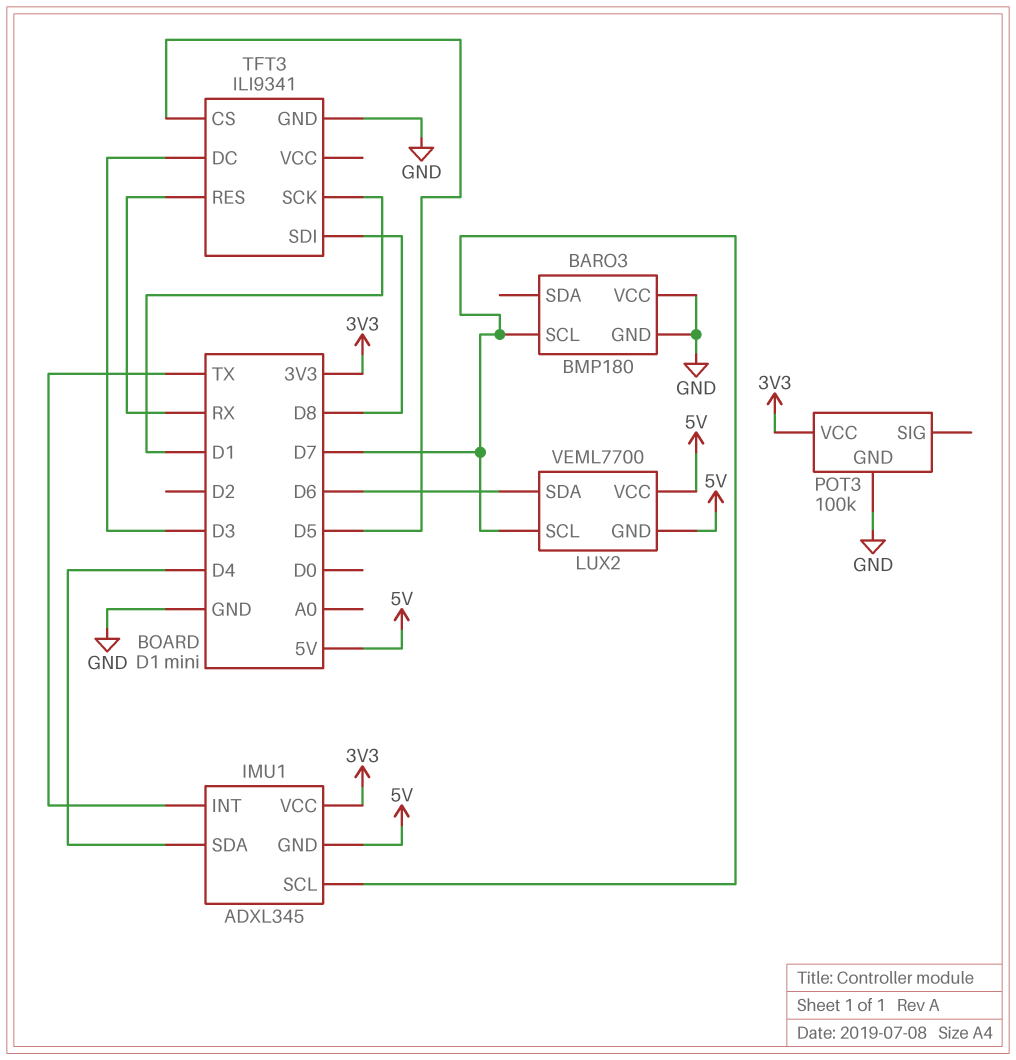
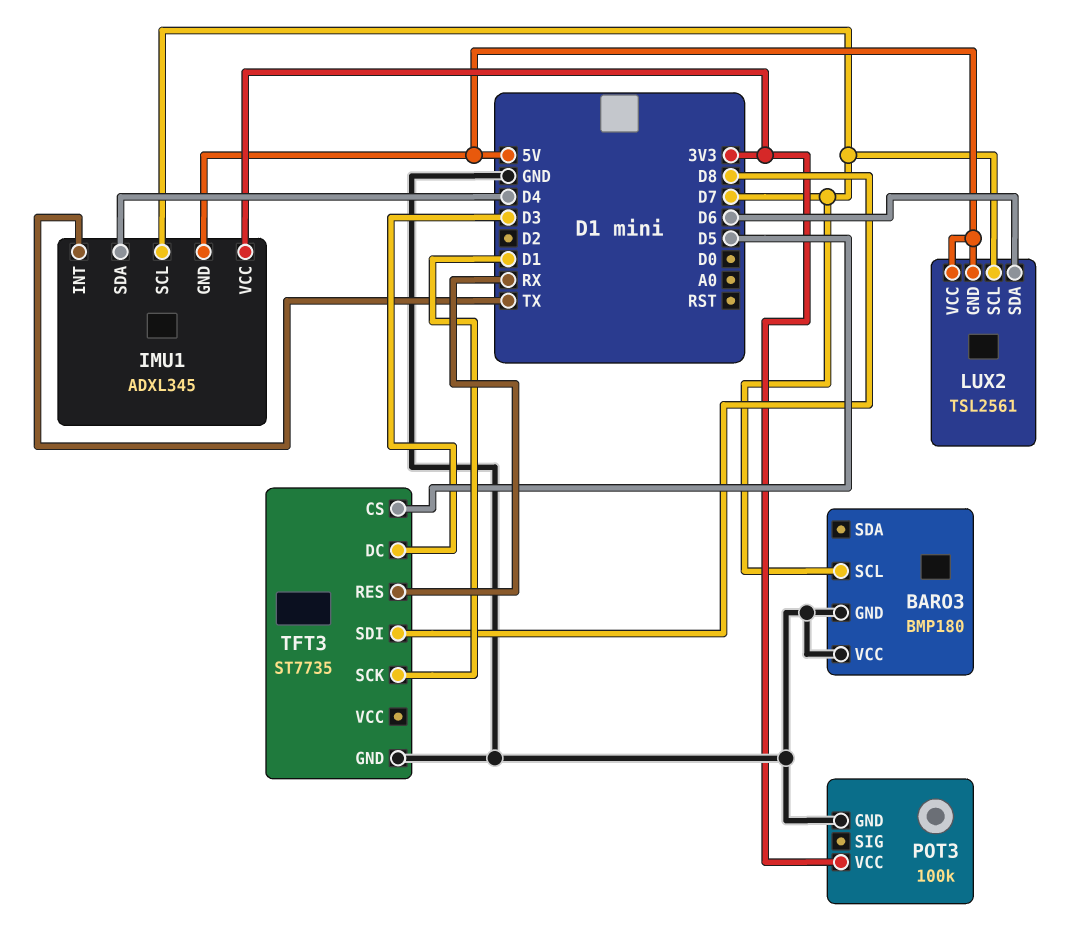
LUX2: VEML7700 -> TSL2561
TFT3: ILI9341 -> ST7735

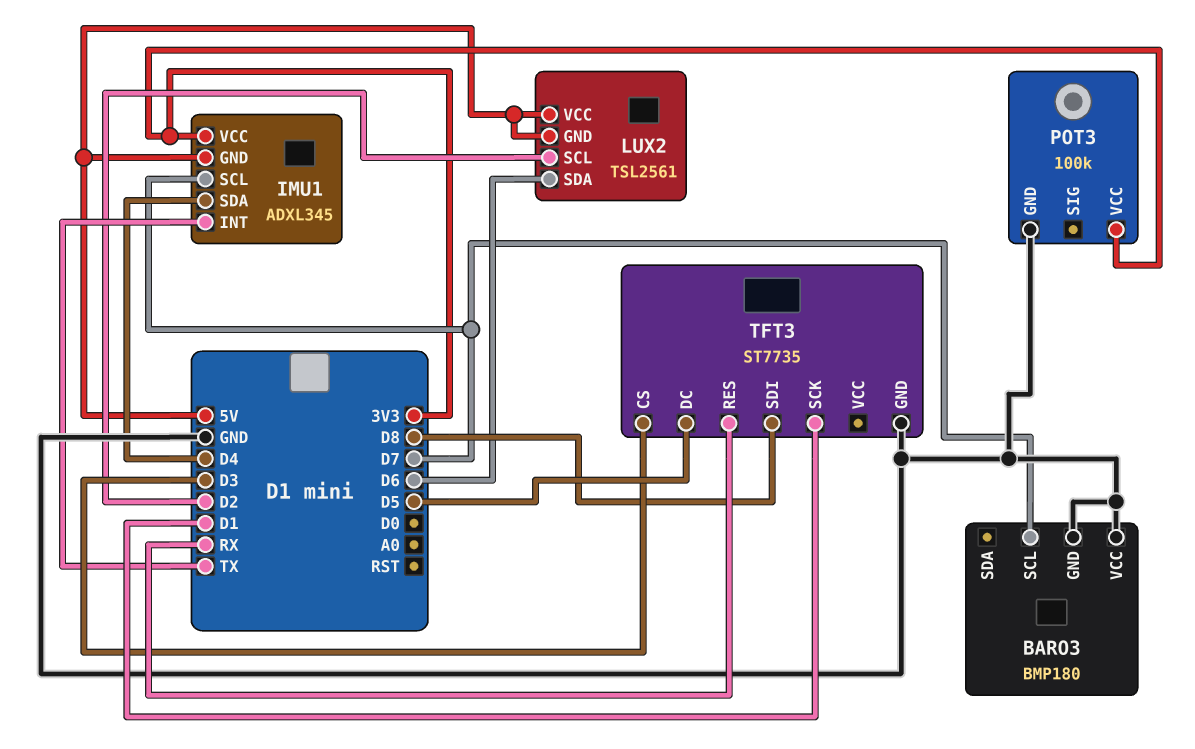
LUX2 pin SCL: D7 -> D2
TFT3 pin CS: D5 -> D3
TFT3 pin DC: D3 -> D5

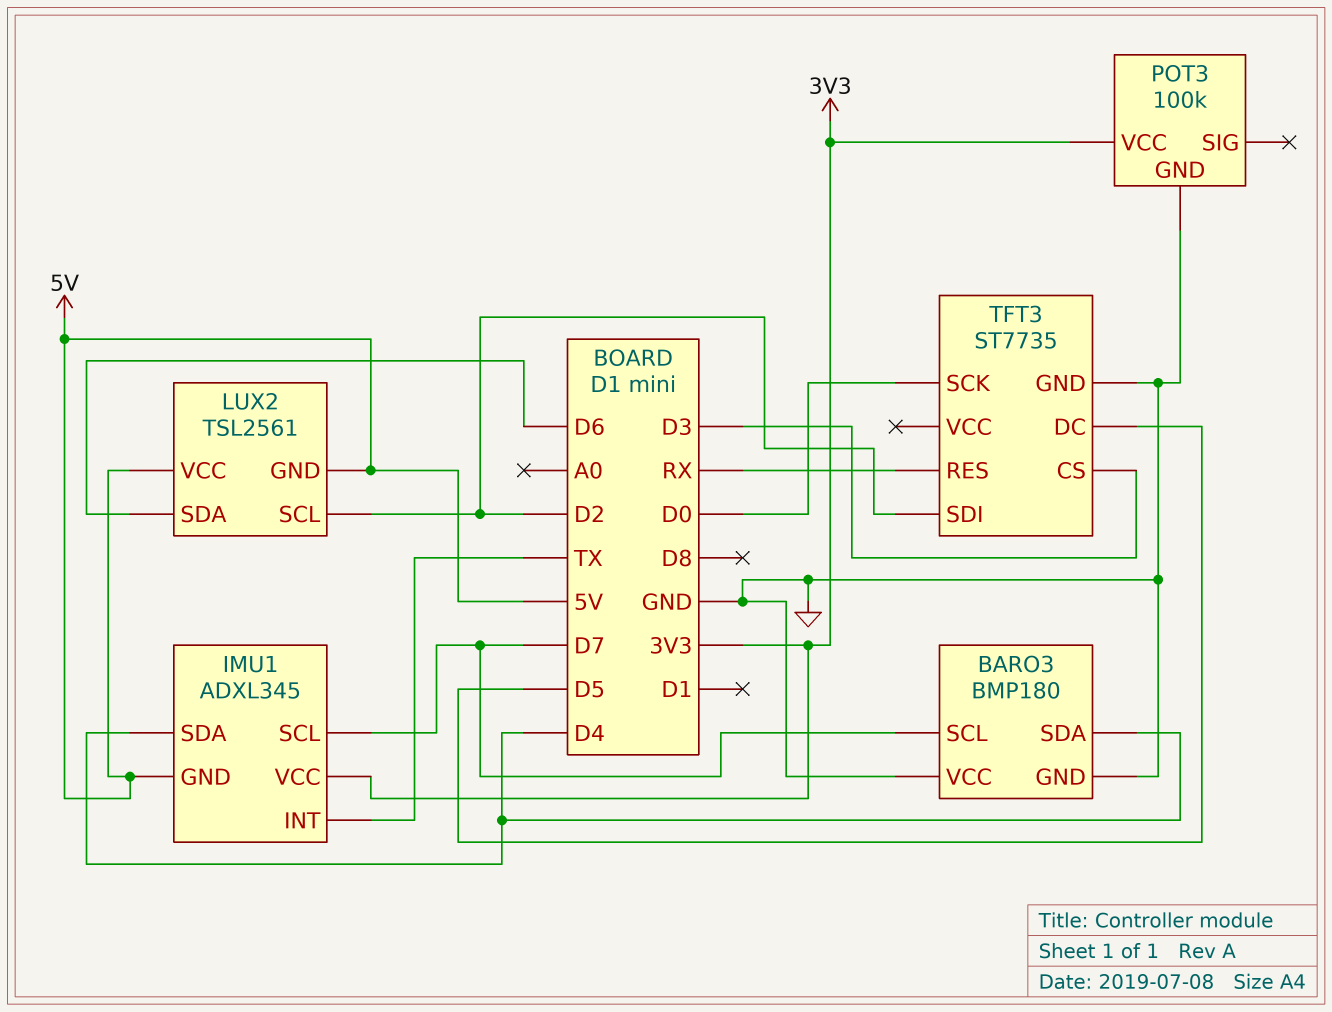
BARO3 pin SDA: none -> D4
TFT3 pin SCK: D1 -> D0
TFT3 pin SDI: D8 -> D2

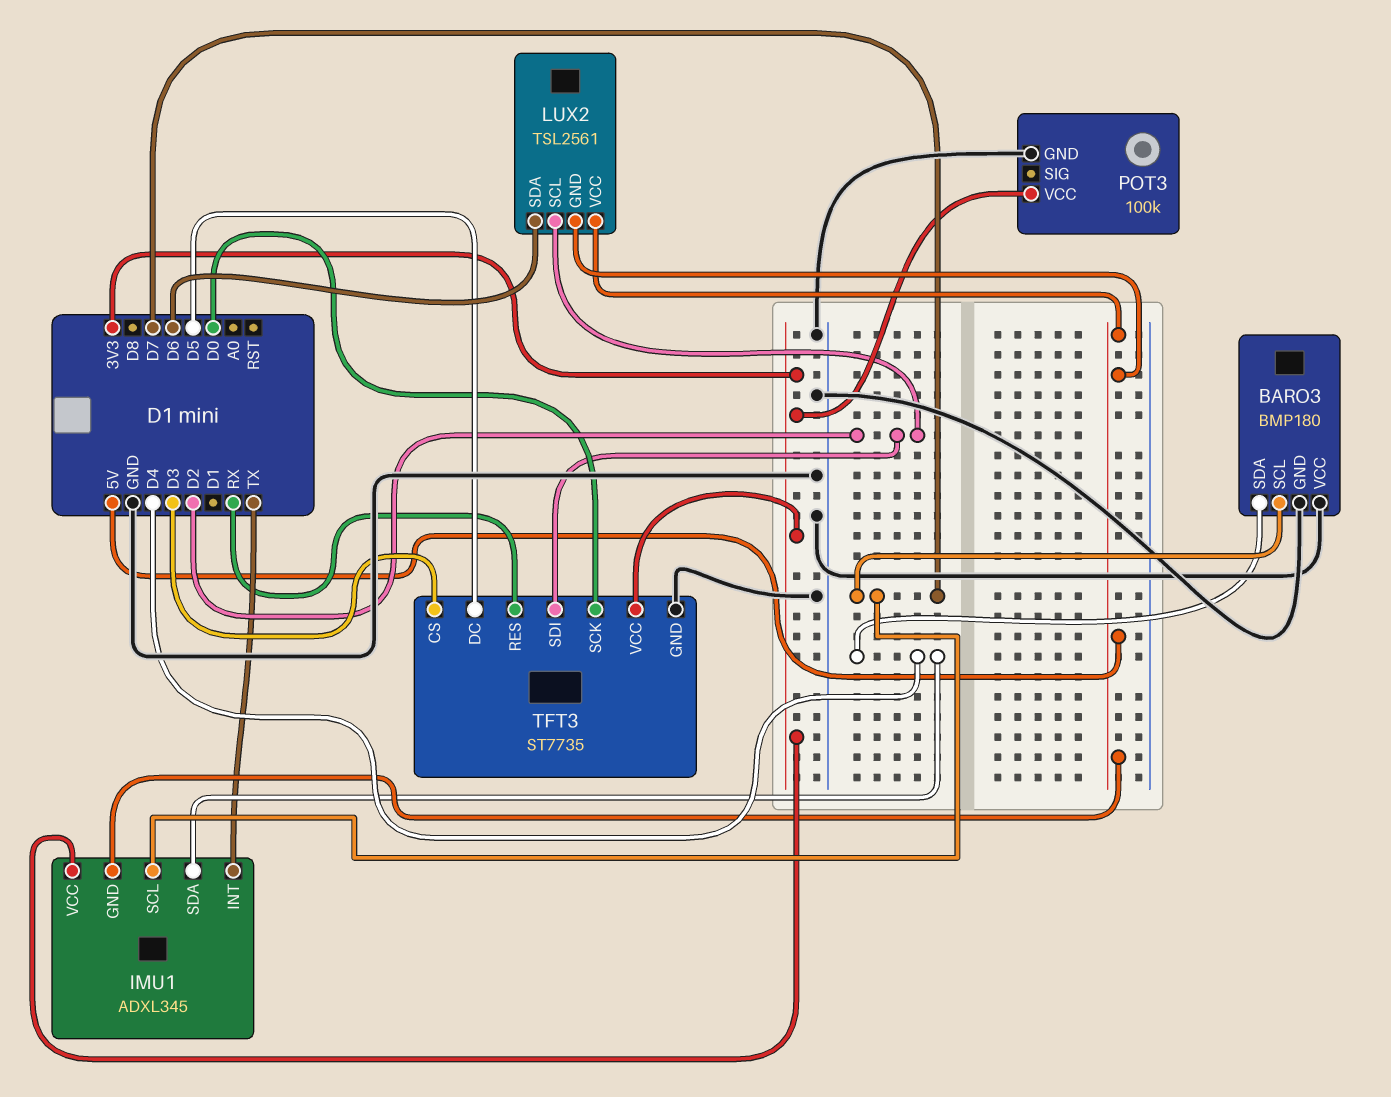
TFT3 pin VCC: none -> 3V3

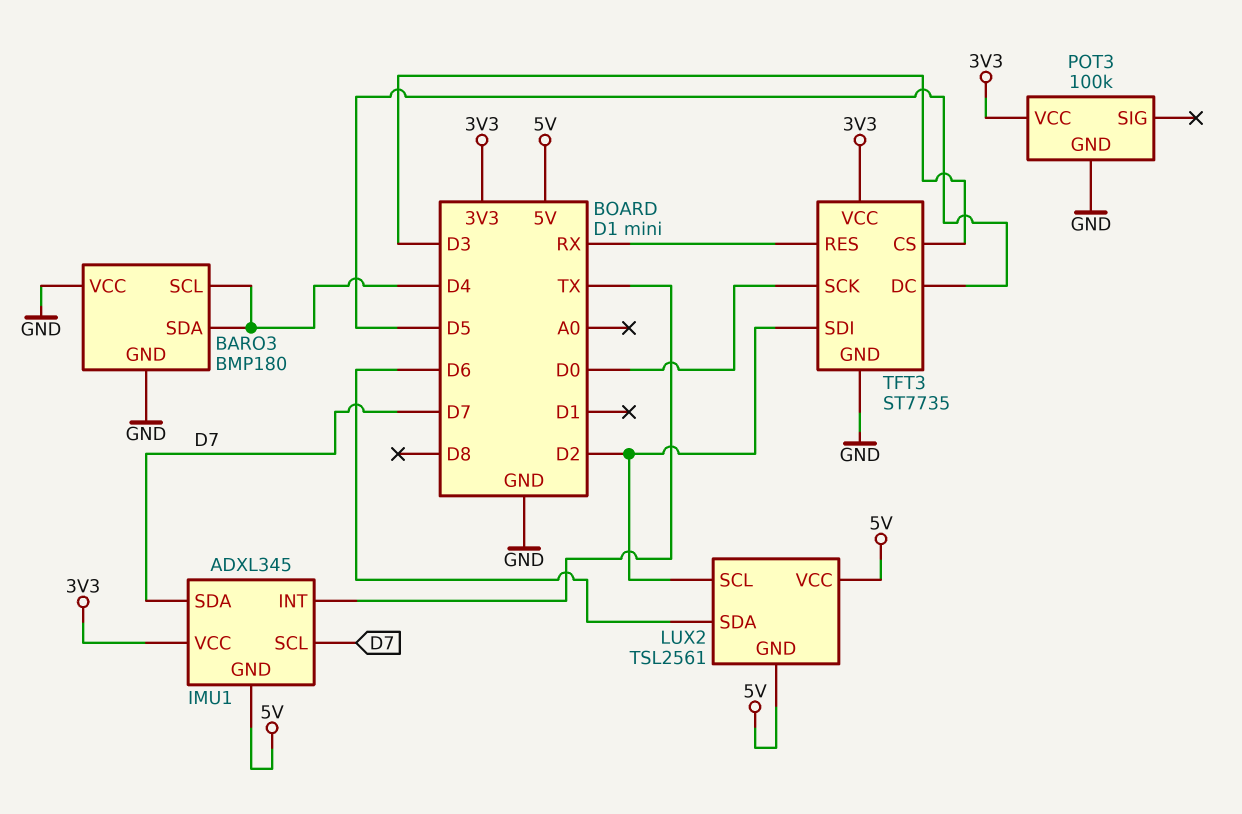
BARO3 pin SCL: D7 -> D4
IMU1 pin SDA: D4 -> D7

